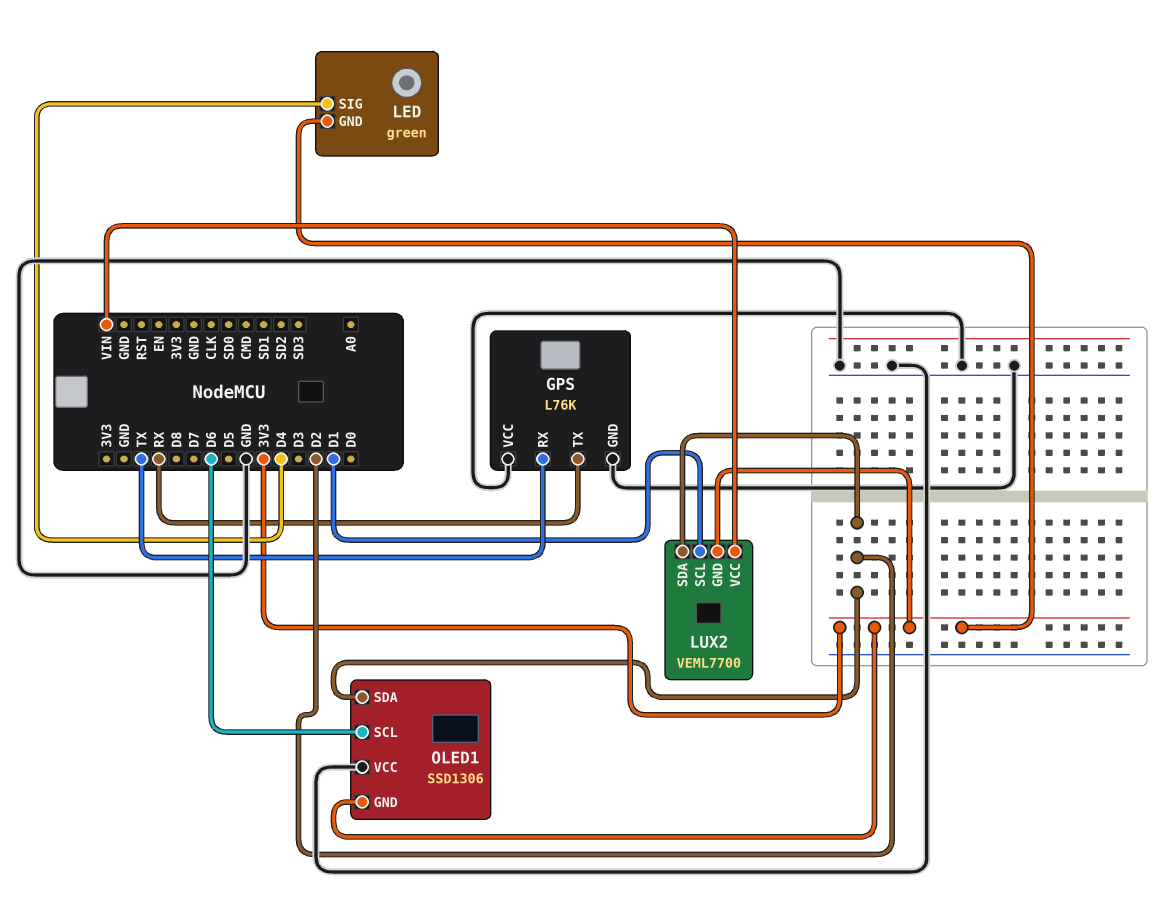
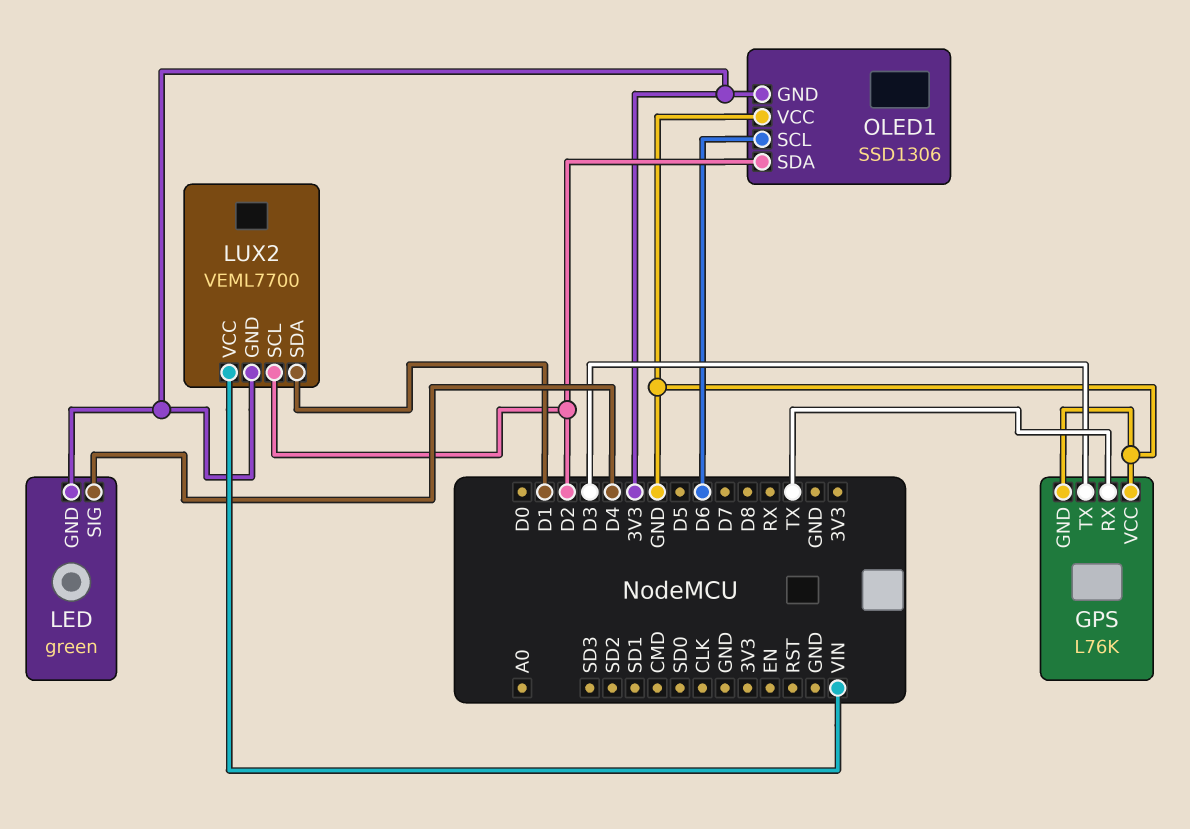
GPS pin TX: RX -> D3
LUX2 pin SCL: D1 -> D2
LUX2 pin SDA: D2 -> D1

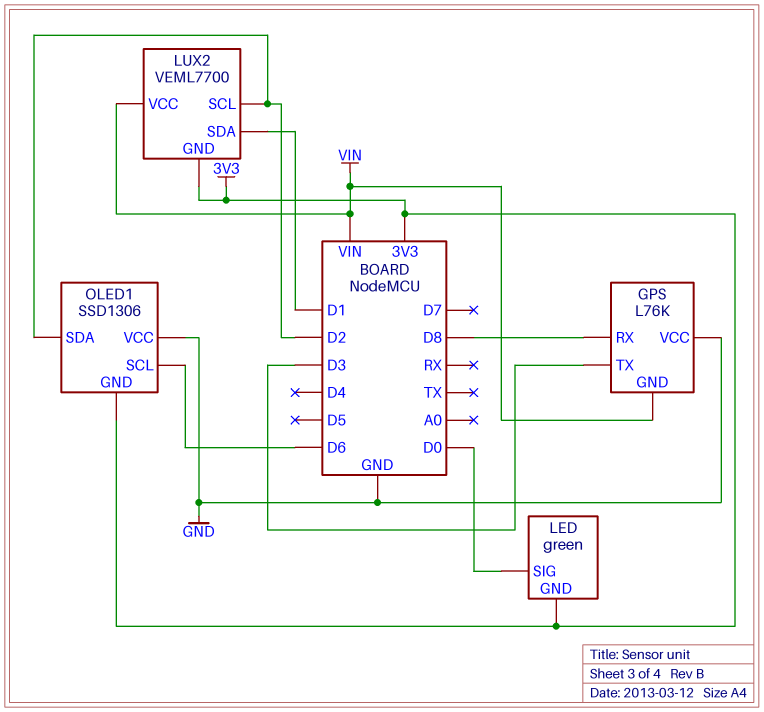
GPS pin GND: GND -> VIN
GPS pin RX: TX -> D8
LED pin SIG: D4 -> D0

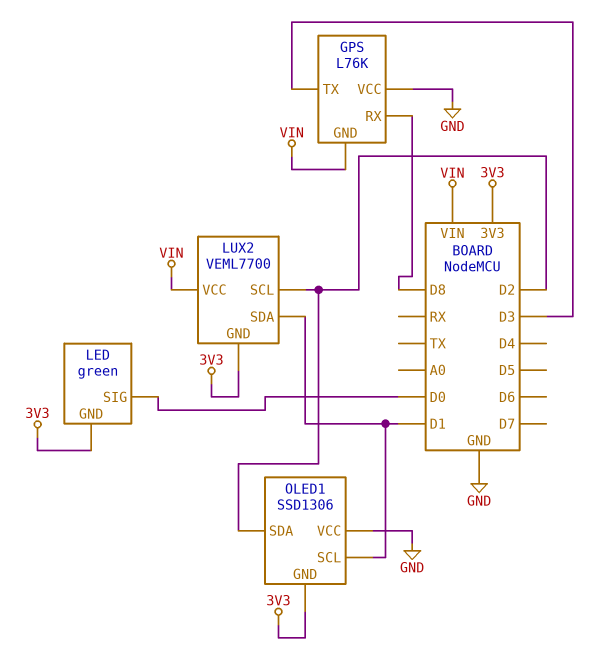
OLED1 pin SCL: D6 -> D1

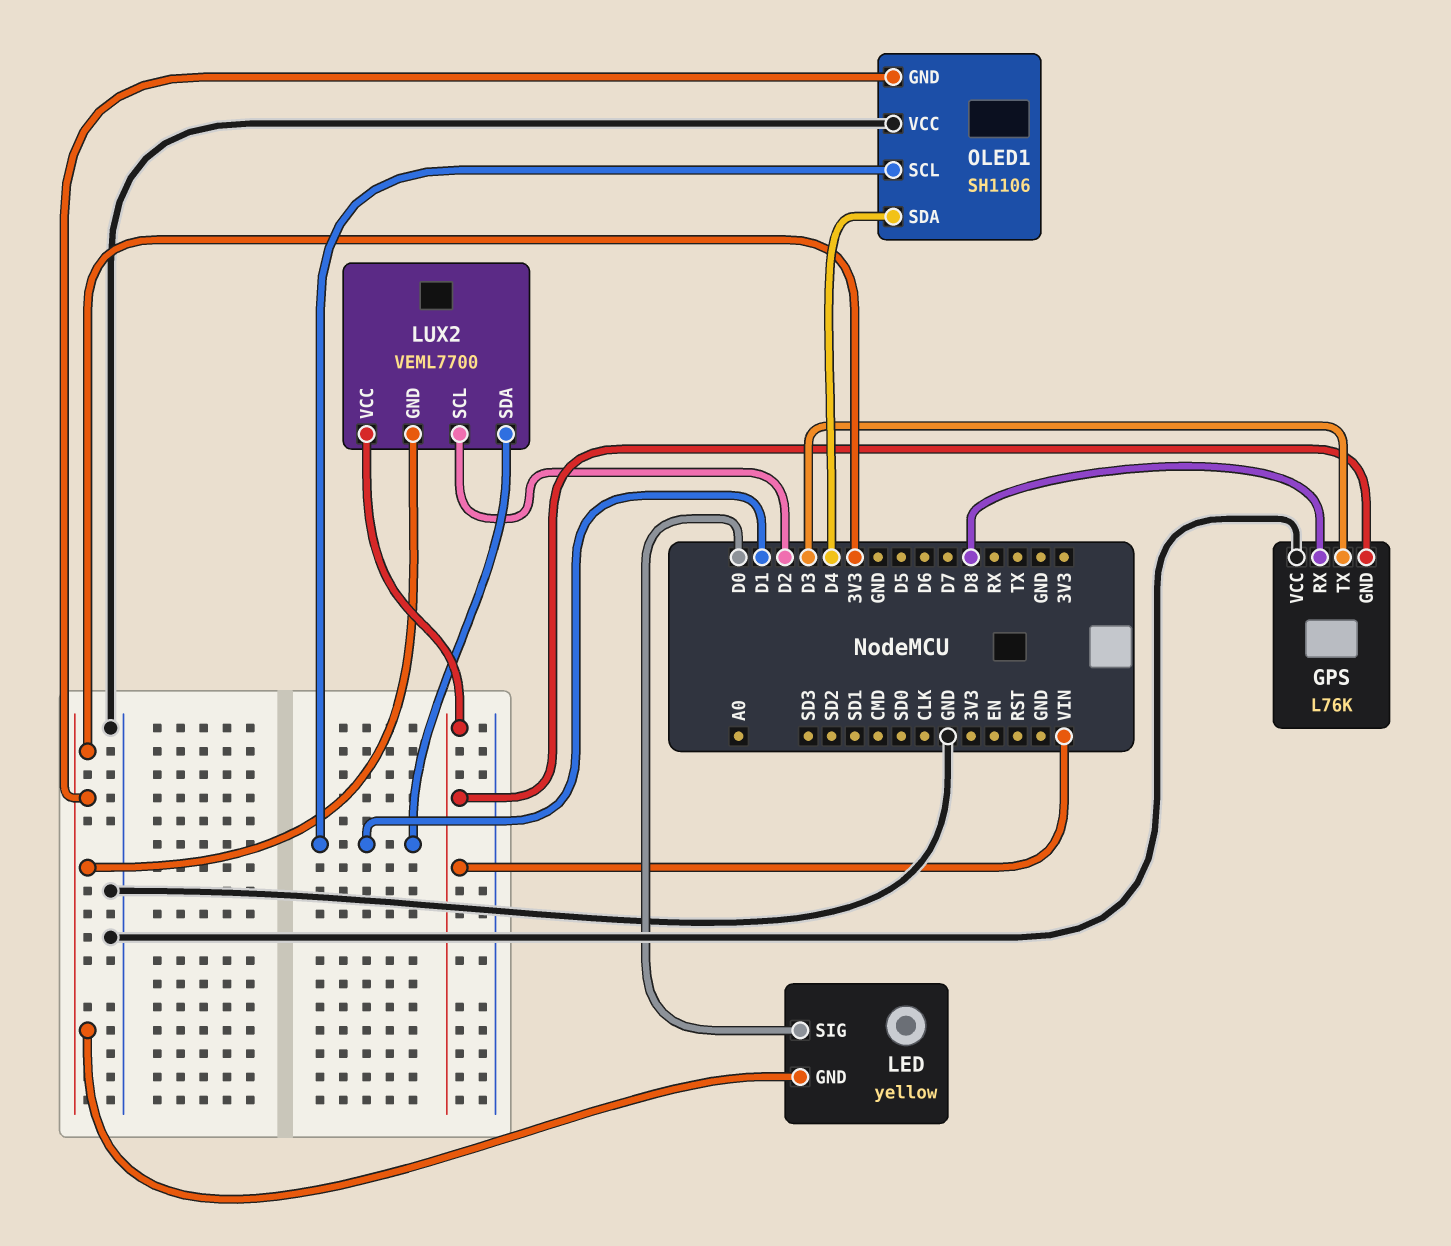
LED: green -> yellow
OLED1: SSD1306 -> SH1106
OLED1 pin SDA: D2 -> D4

